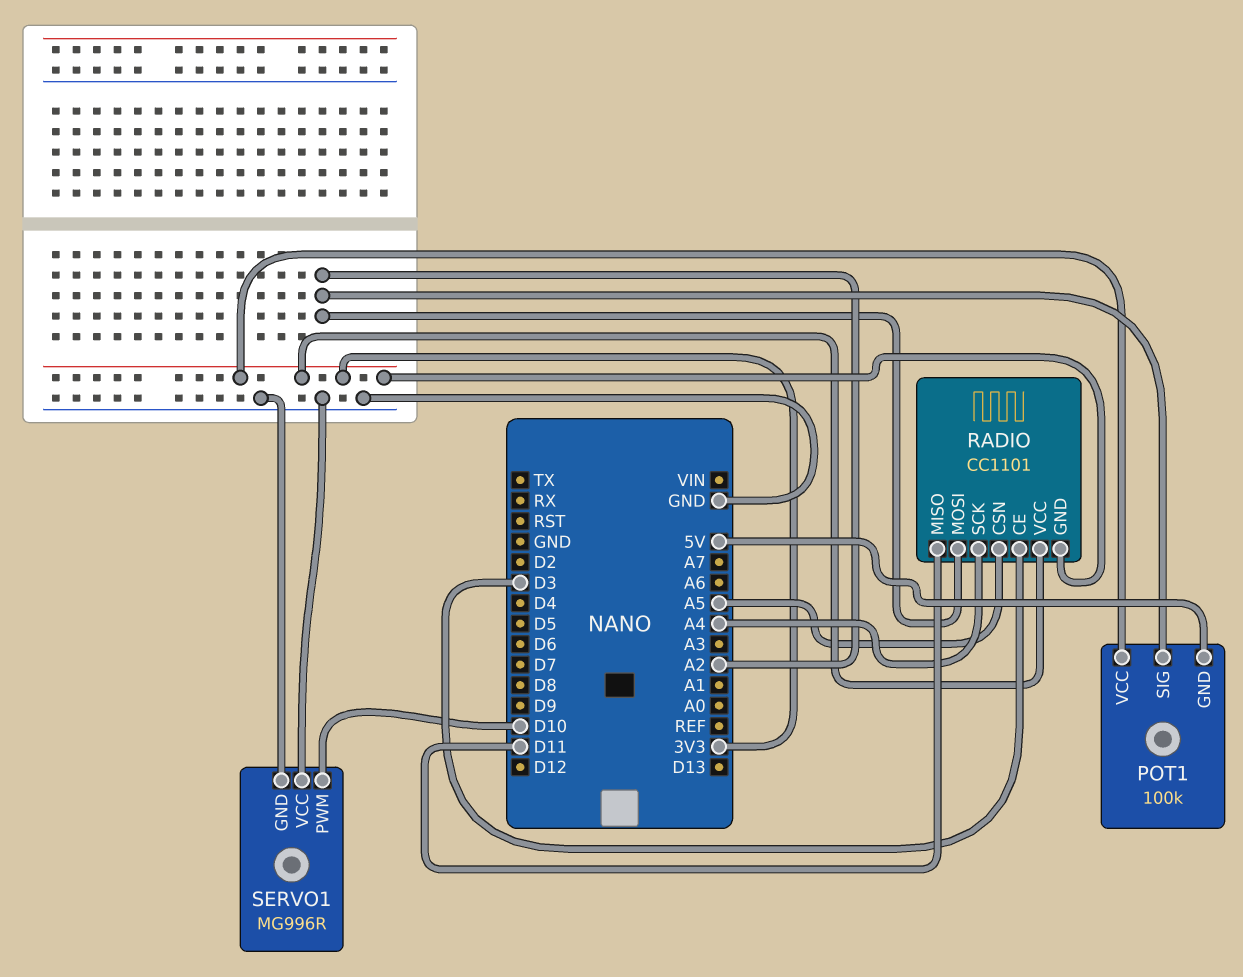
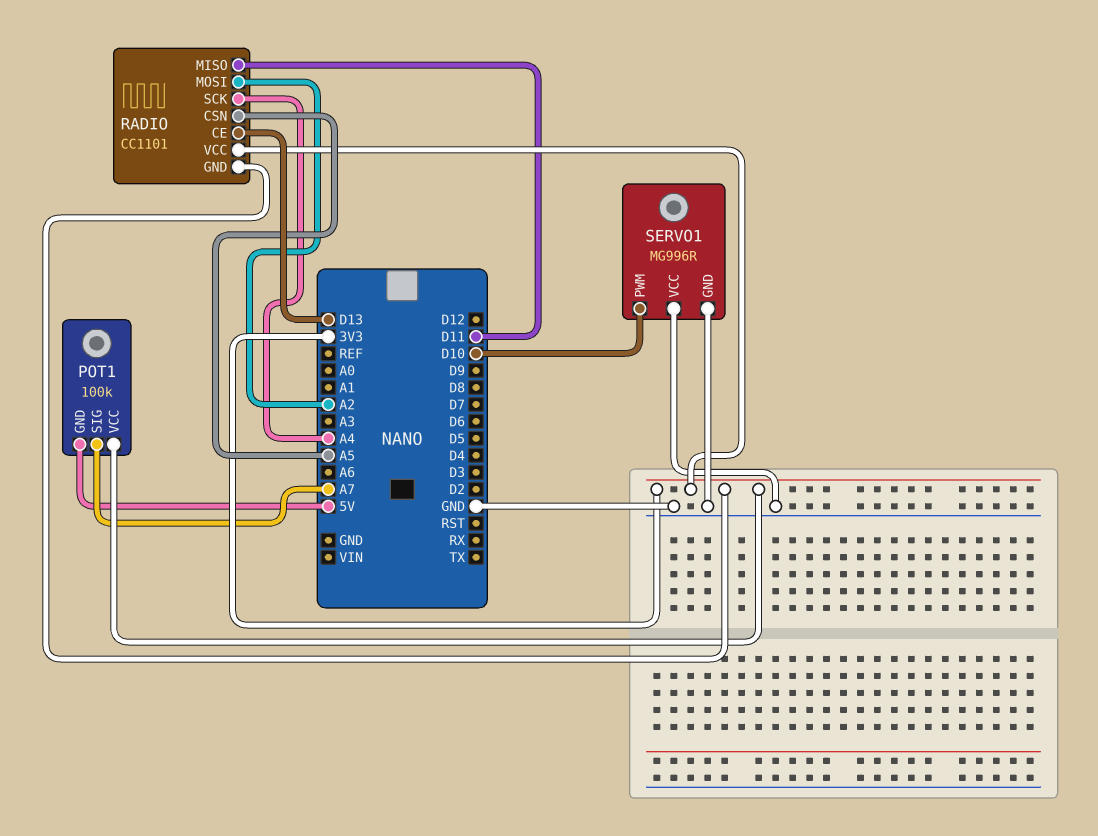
POT1 pin SIG: A2 -> A7
RADIO pin CE: D3 -> D13

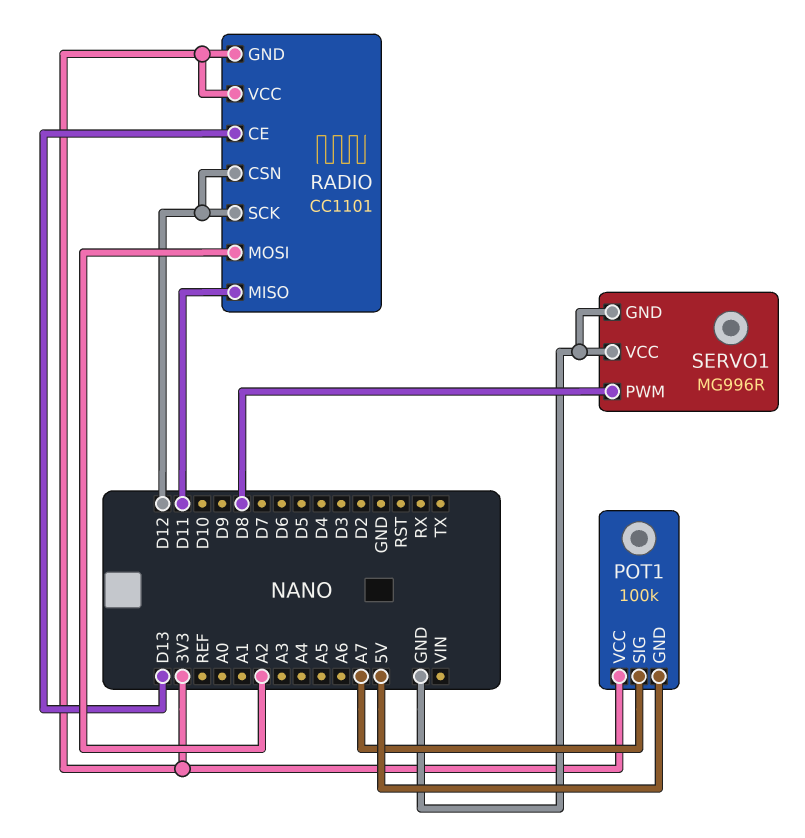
RADIO pin CSN: A5 -> D12
RADIO pin SCK: A4 -> D12
SERVO1 pin PWM: D10 -> D8

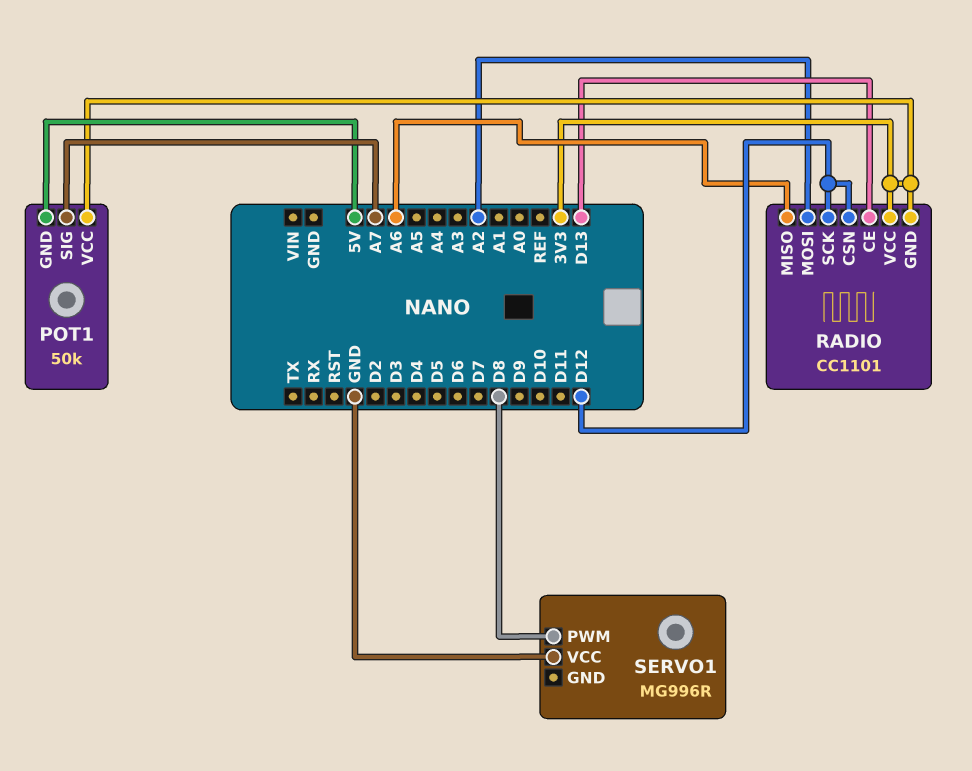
POT1: 100k -> 50k
RADIO pin MISO: D11 -> A6
SERVO1 pin GND: GND -> none

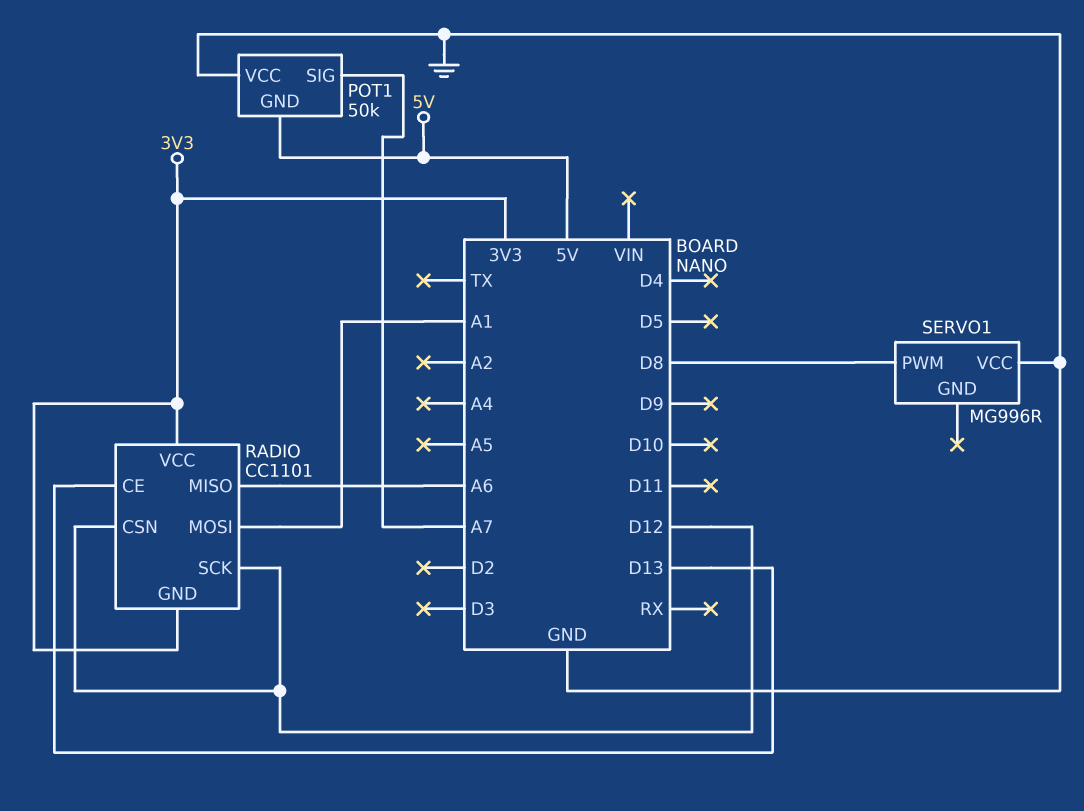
POT1 pin VCC: 3V3 -> GND
RADIO pin MOSI: A2 -> A1

